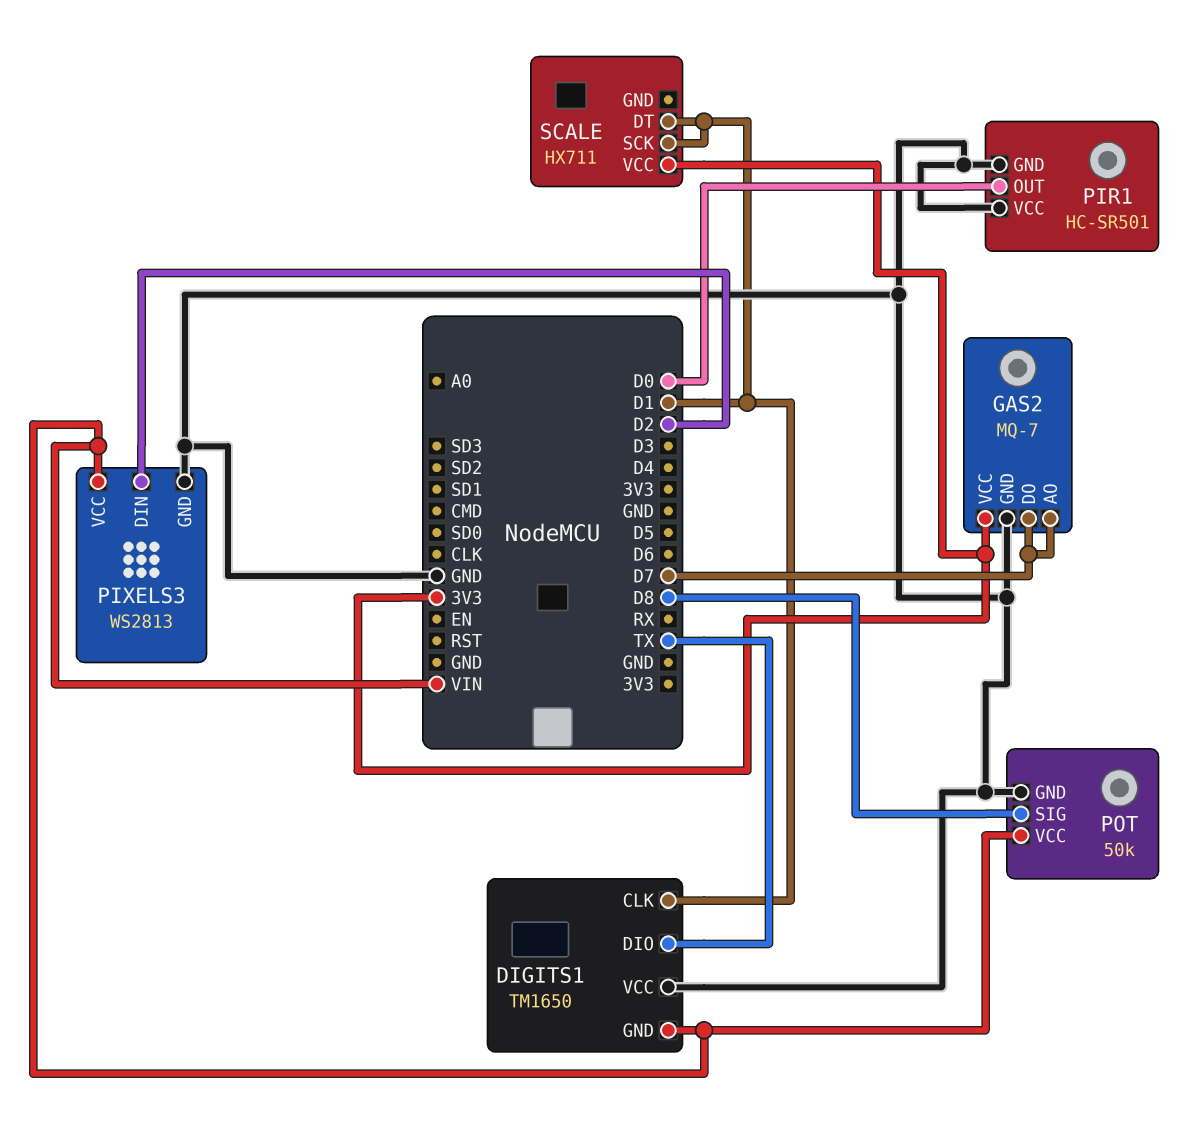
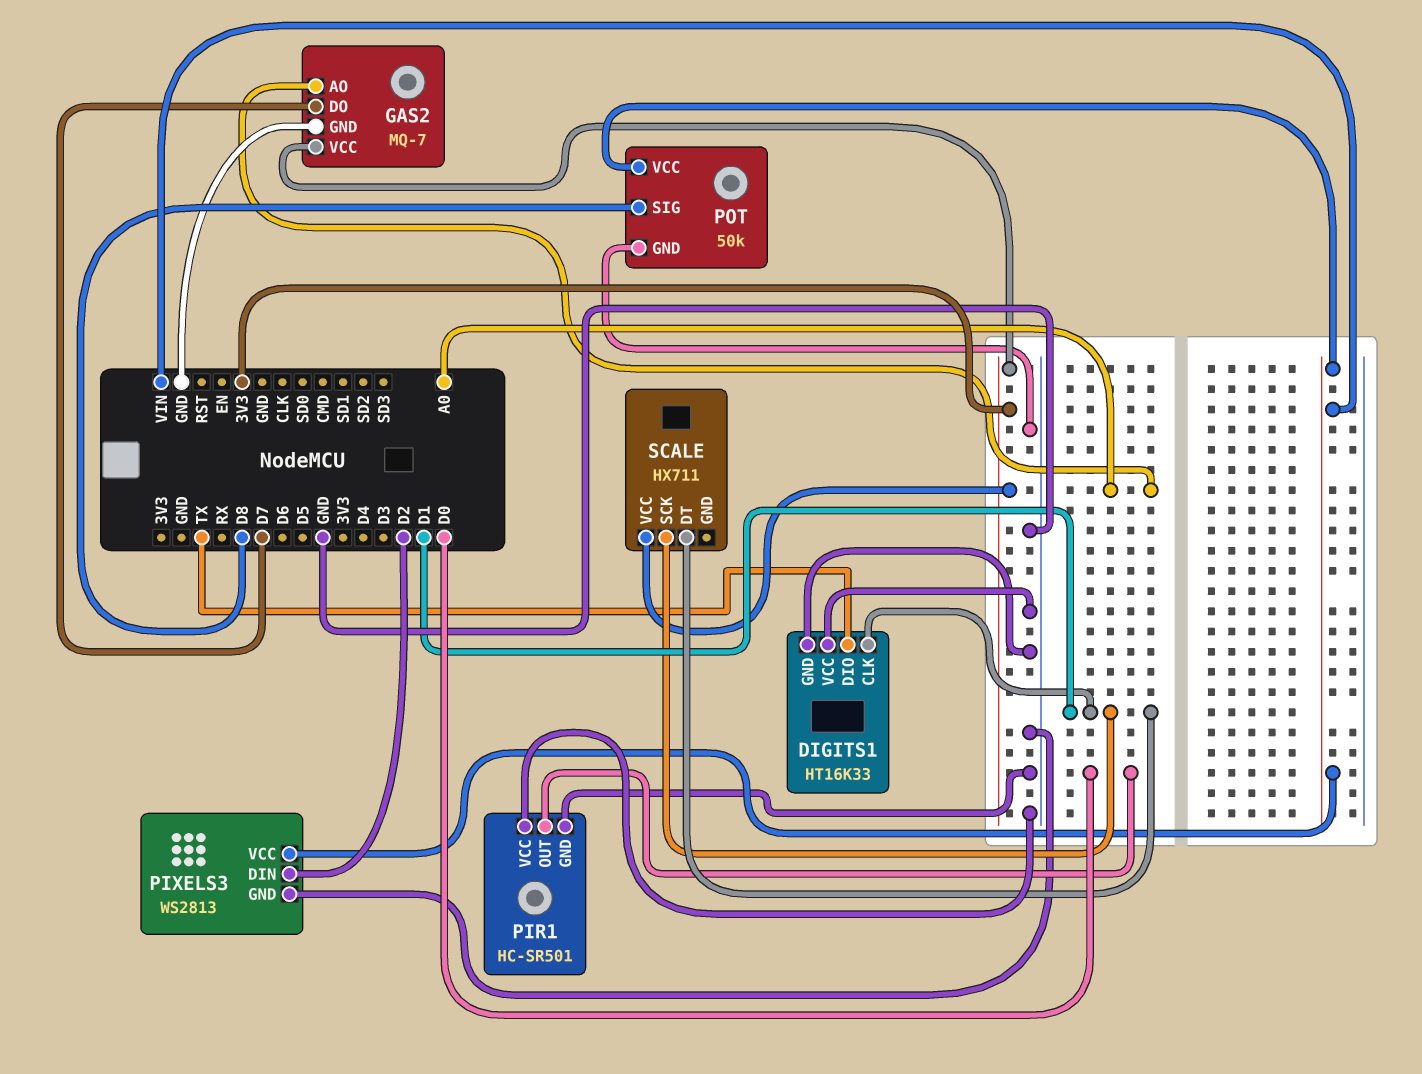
DIGITS1: TM1650 -> HT16K33
DIGITS1 pin GND: VIN -> GND
GAS2 pin AO: D7 -> A0

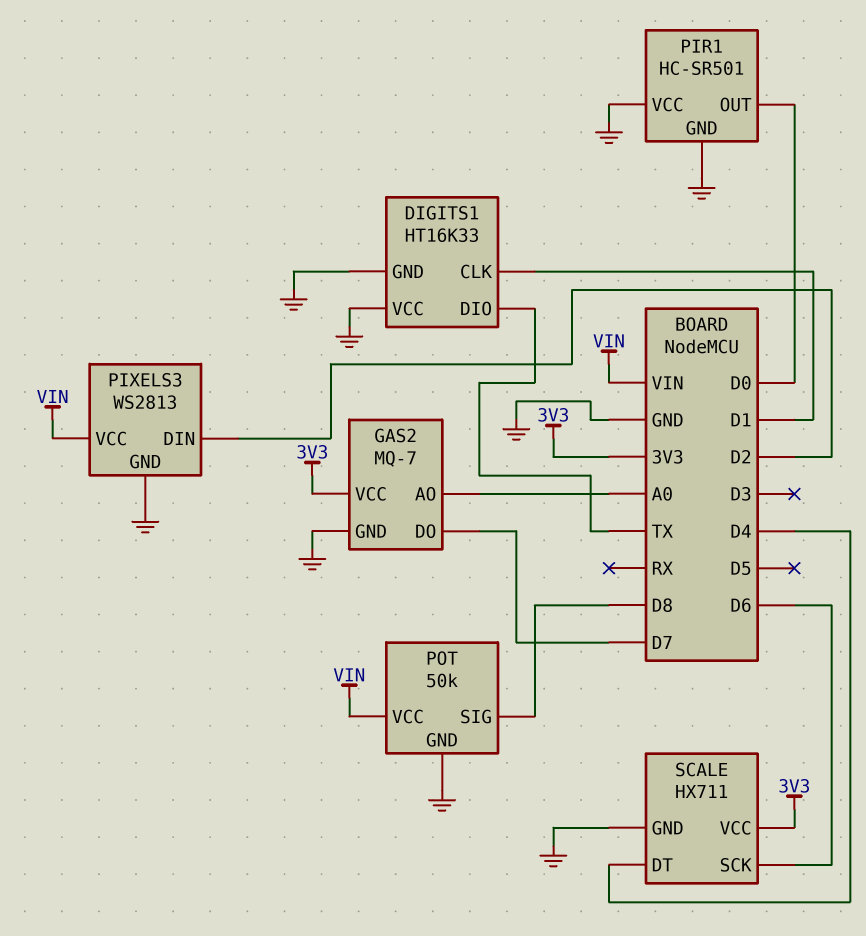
SCALE pin DT: D1 -> D4
SCALE pin GND: none -> GND
SCALE pin SCK: D1 -> D6

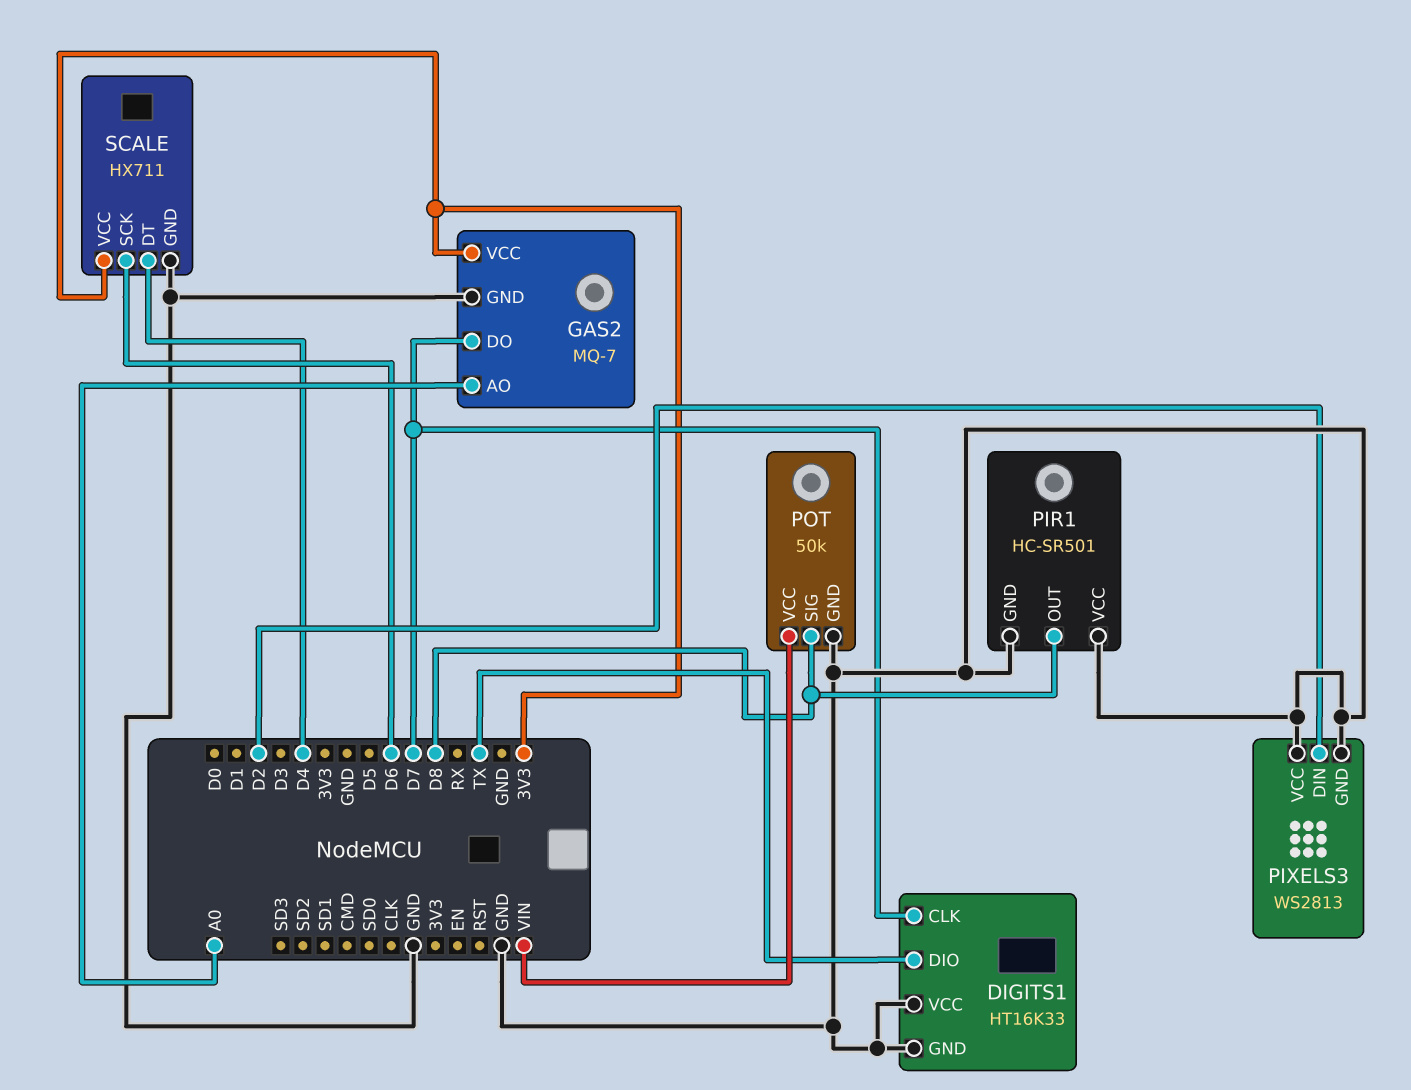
DIGITS1 pin CLK: D1 -> D7
PIR1 pin OUT: D0 -> D8
PIXELS3 pin VCC: VIN -> GND

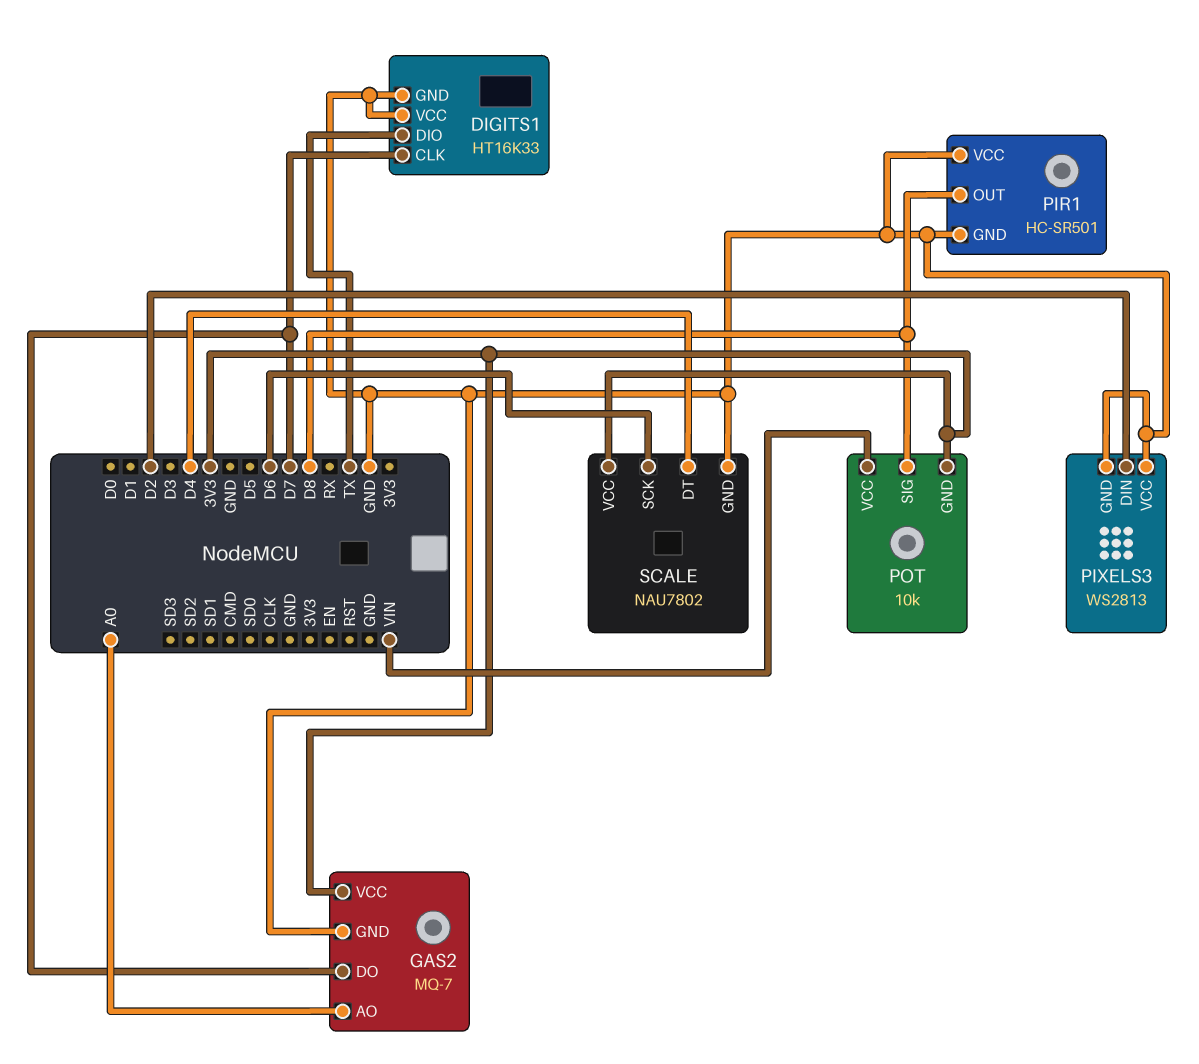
POT: 50k -> 10k
POT pin GND: GND -> 3V3
SCALE: HX711 -> NAU7802

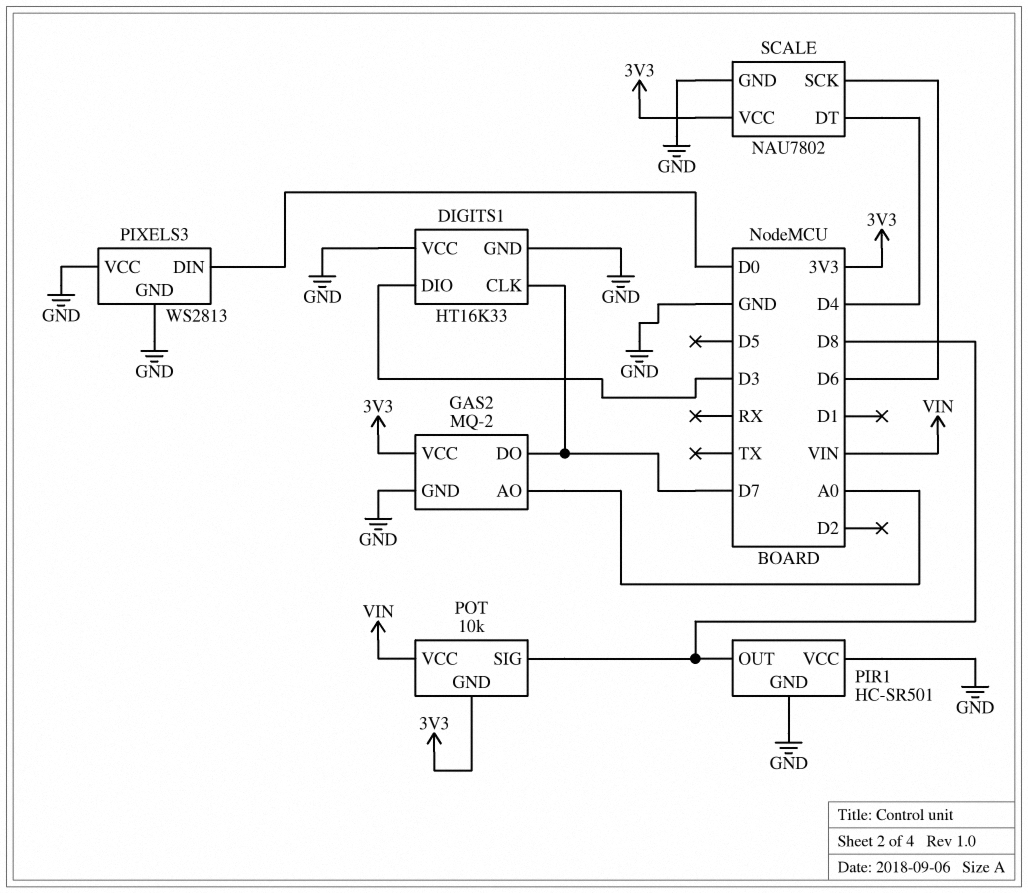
DIGITS1 pin DIO: TX -> D3
GAS2: MQ-7 -> MQ-2
PIXELS3 pin DIN: D2 -> D0

